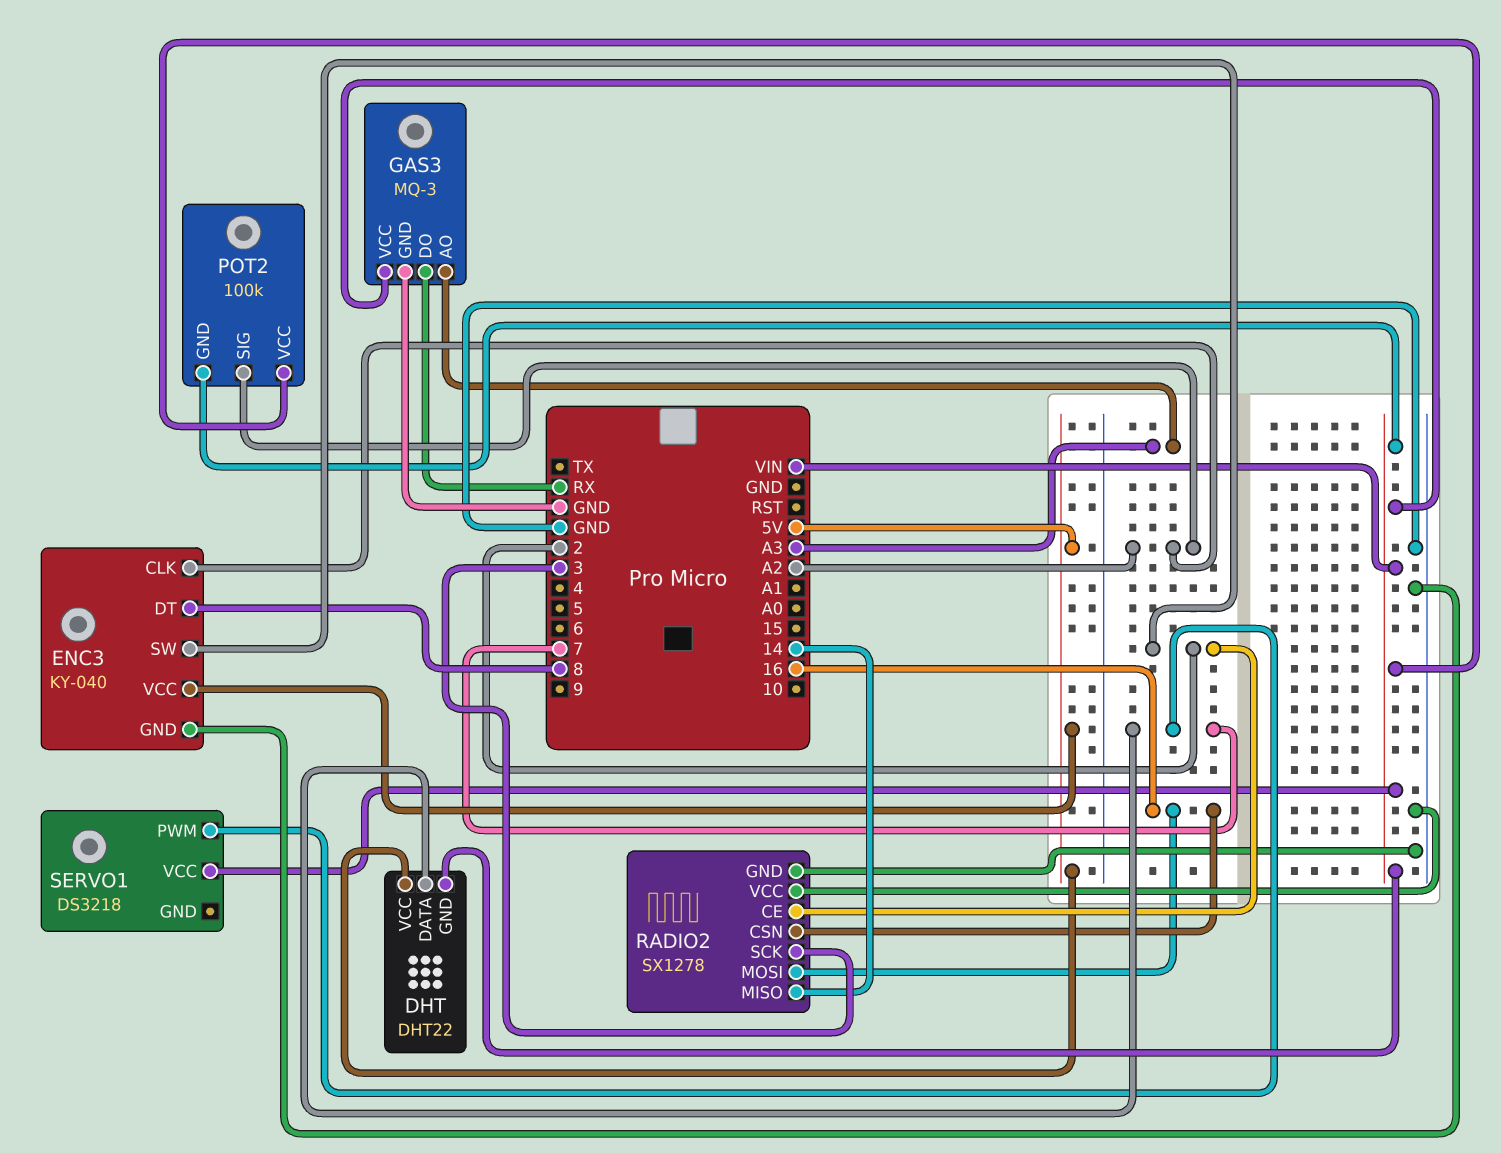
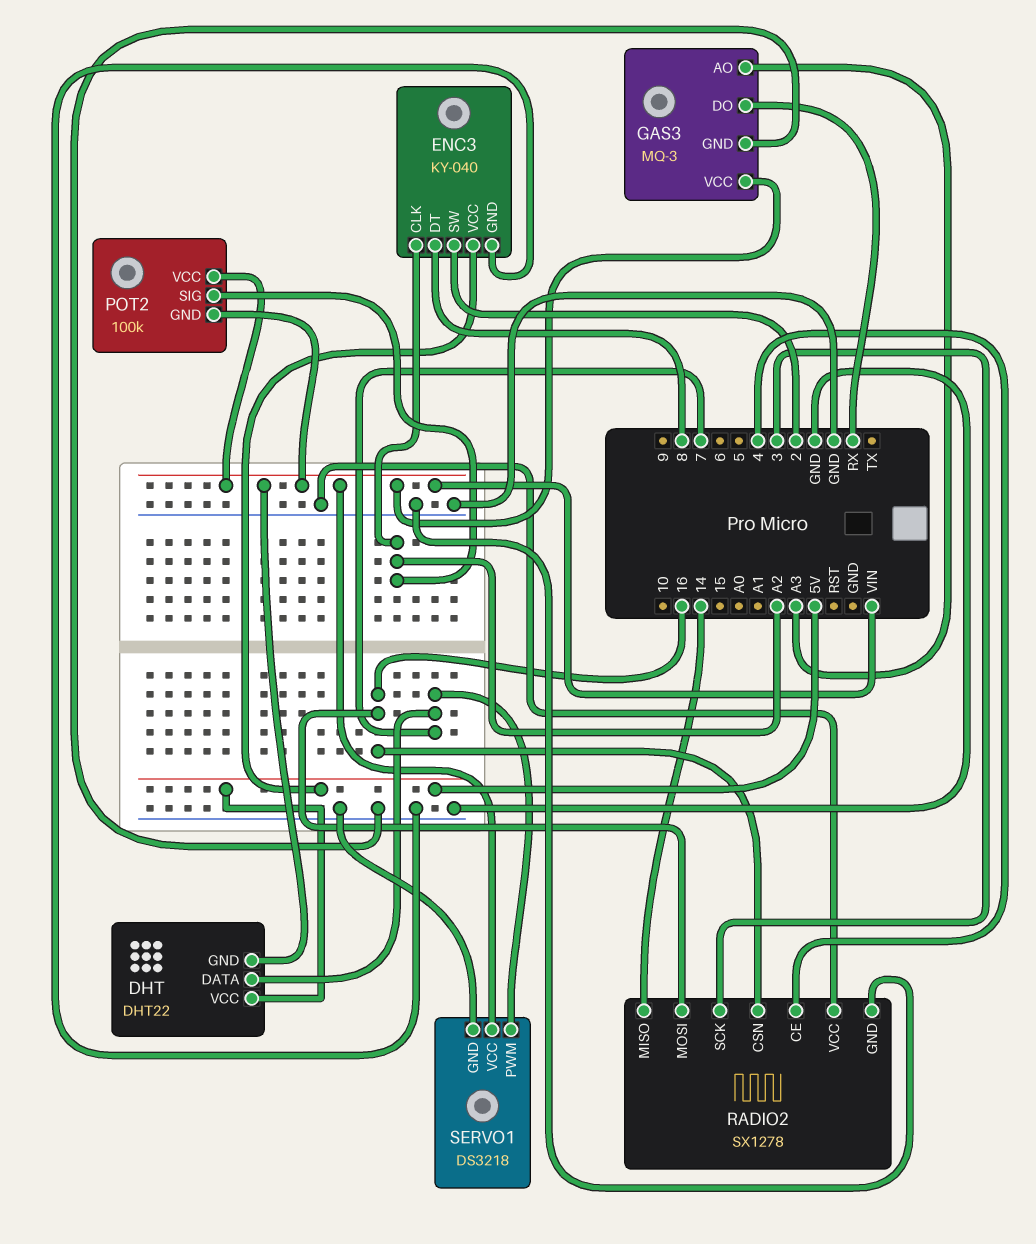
RADIO2 pin CE: 2 -> 4
SERVO1 pin GND: none -> GND

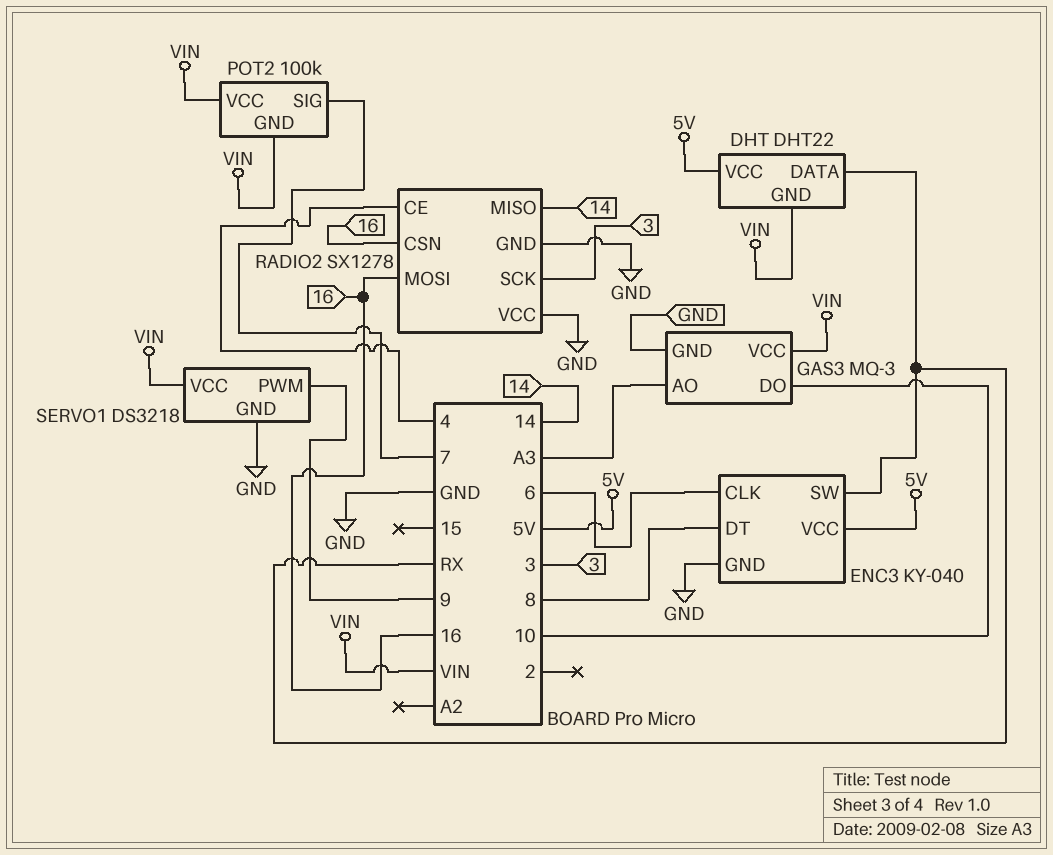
DHT pin DATA: 7 -> RX
ENC3 pin CLK: A2 -> 6
ENC3 pin SW: 2 -> RX
GAS3 pin DO: RX -> 10
POT2 pin SIG: A2 -> 7
SERVO1 pin PWM: 7 -> 9

